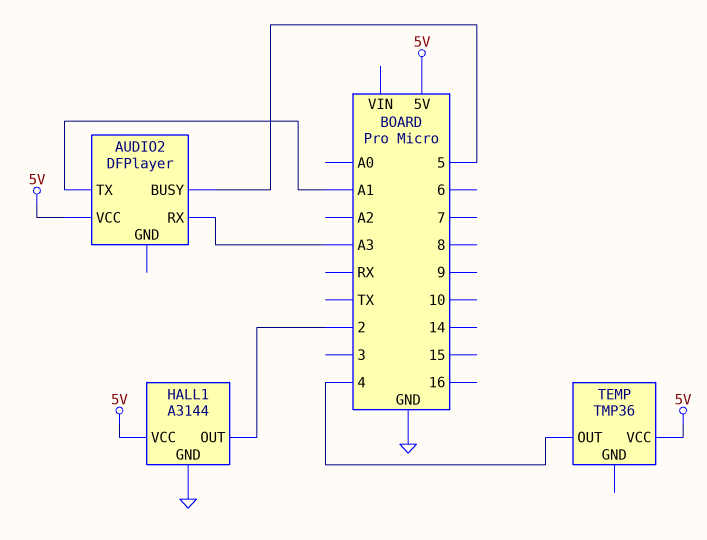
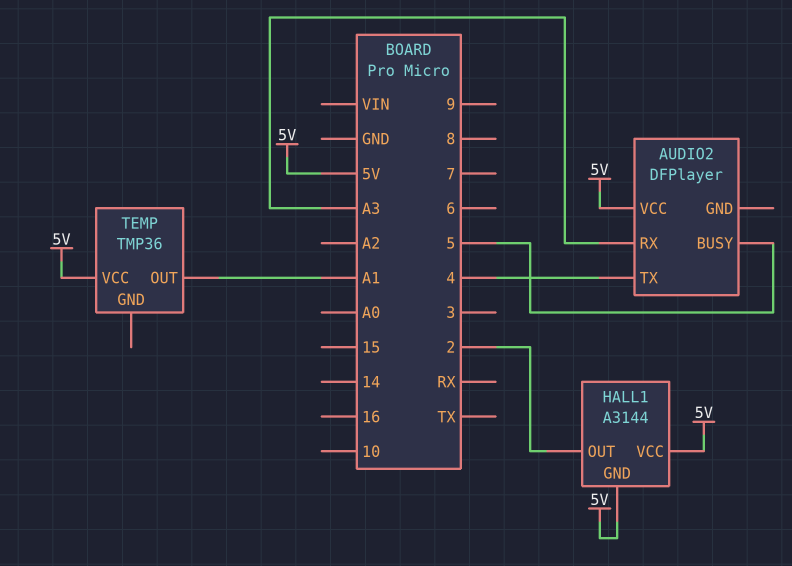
AUDIO2 pin TX: A1 -> 4
HALL1 pin GND: GND -> 5V
TEMP pin OUT: 4 -> A1

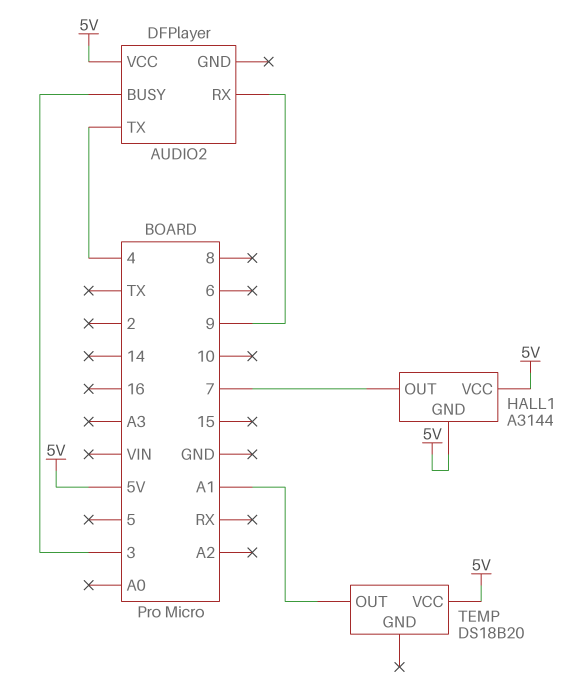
AUDIO2 pin BUSY: 5 -> 3
AUDIO2 pin RX: A3 -> 9
HALL1 pin OUT: 2 -> 7
TEMP: TMP36 -> DS18B20

